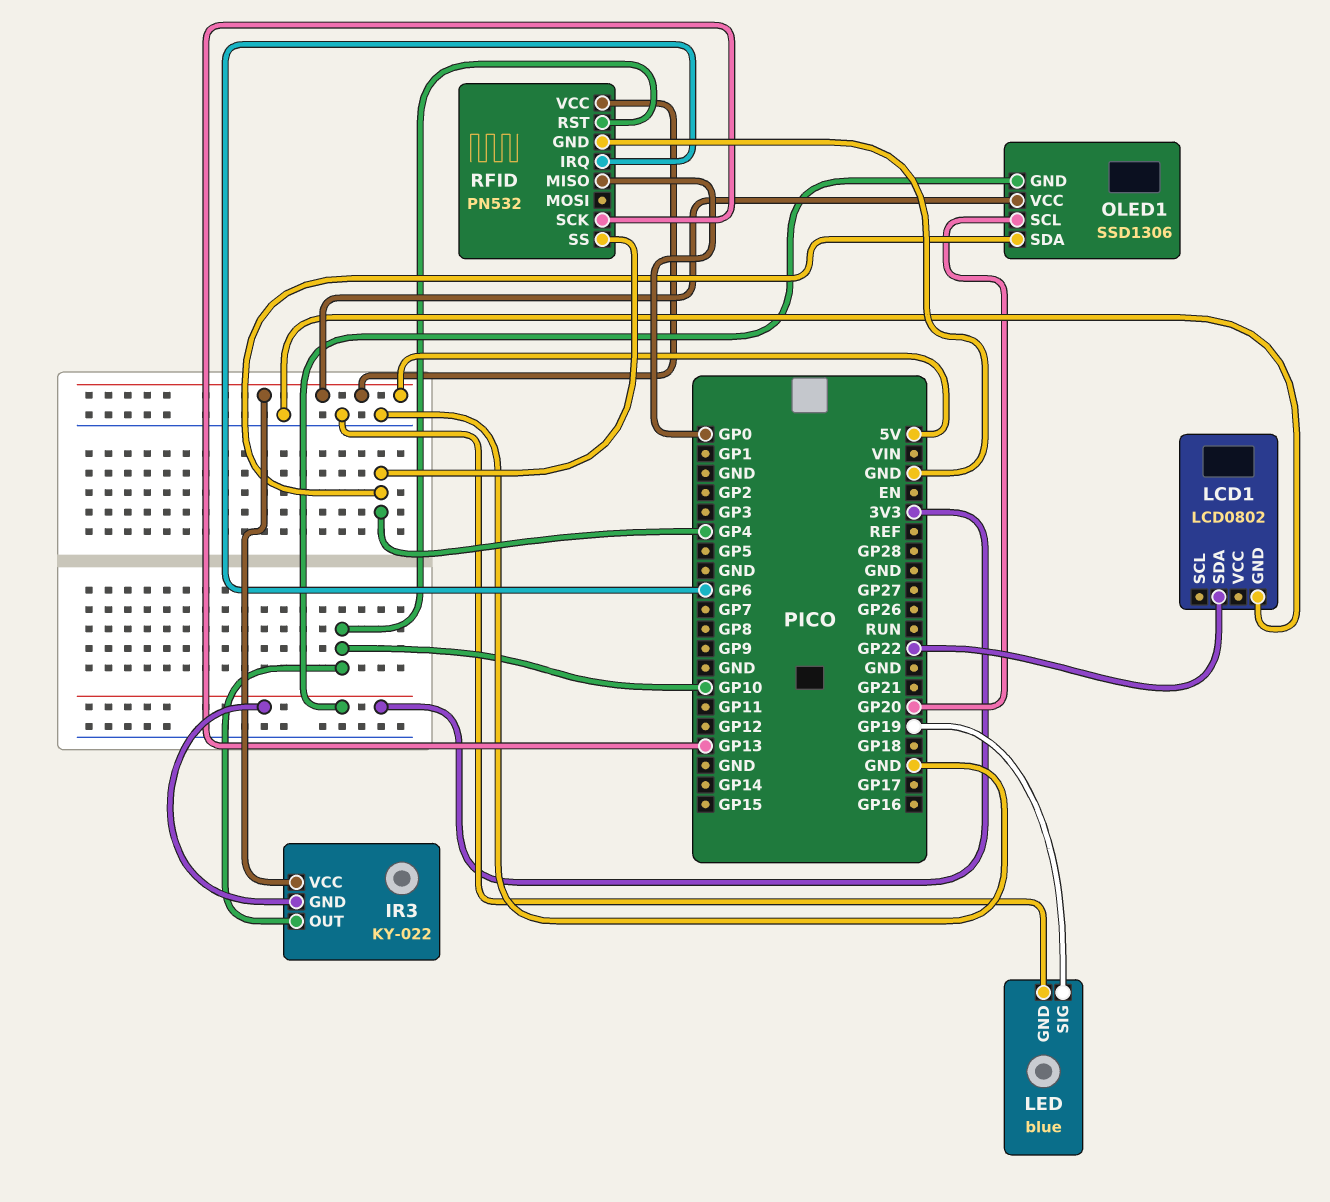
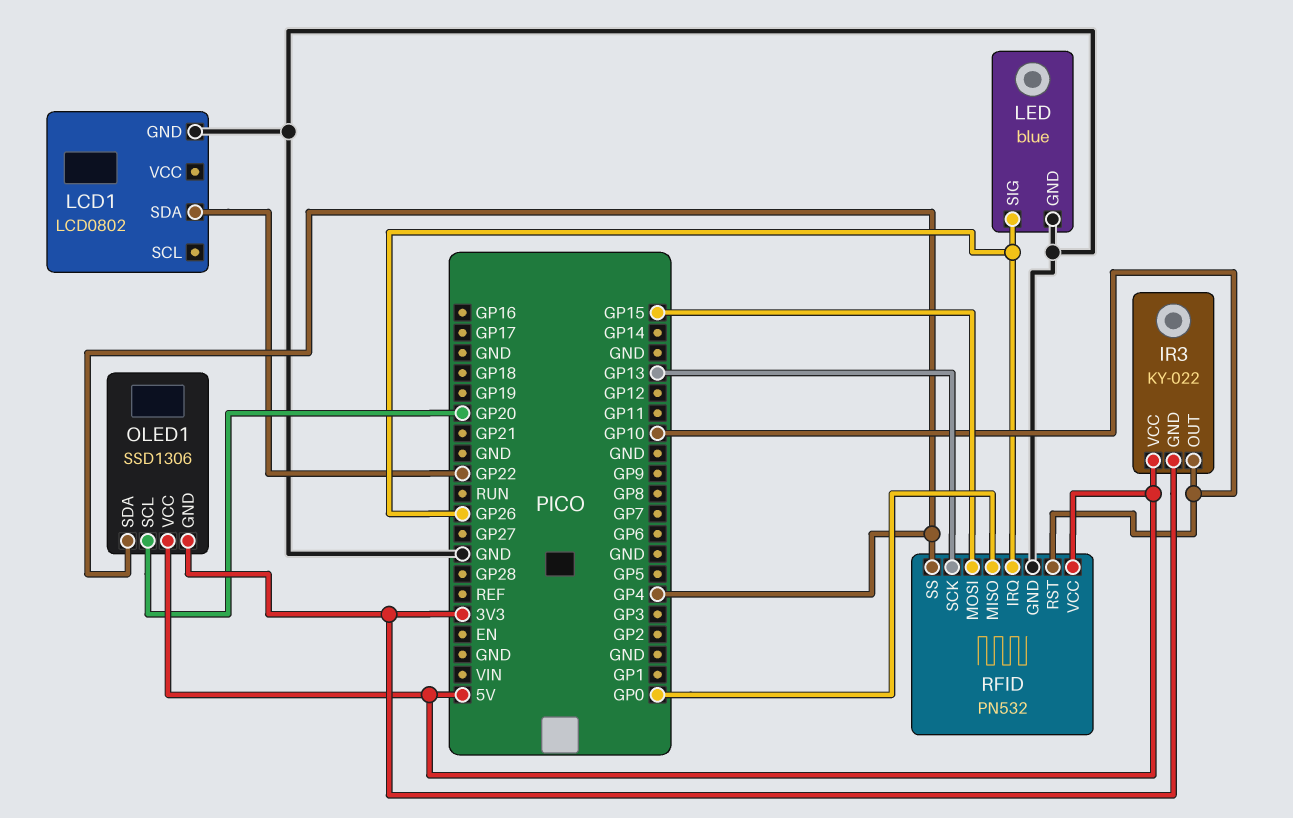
LED pin SIG: GP19 -> GP26
RFID pin IRQ: GP6 -> GP26
RFID pin MOSI: none -> GP15

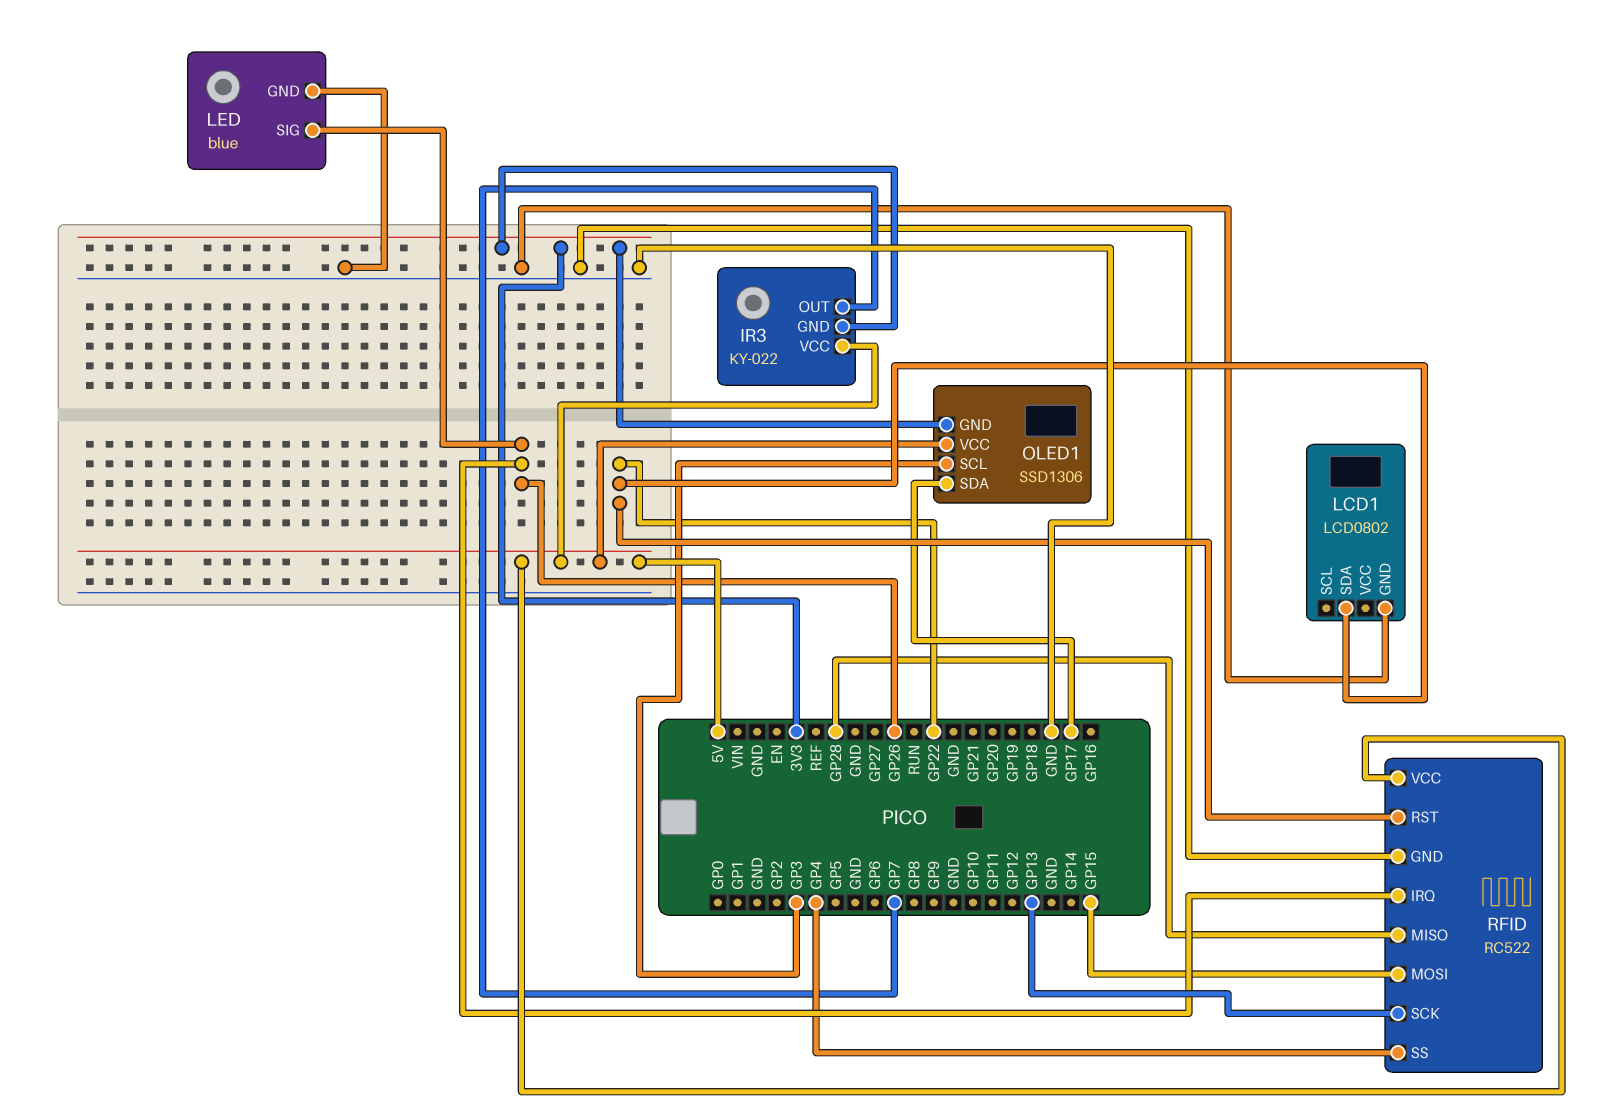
IR3 pin OUT: GP10 -> GP7
OLED1 pin SCL: GP20 -> GP3
OLED1 pin SDA: GP4 -> GP17
RFID: PN532 -> RC522
RFID pin MISO: GP0 -> GP28
RFID pin RST: GP10 -> GP22

